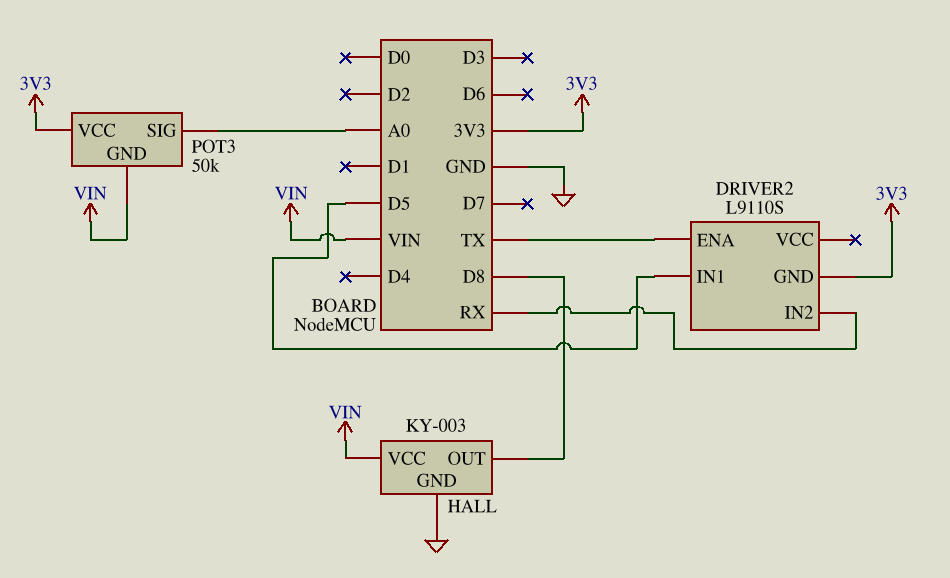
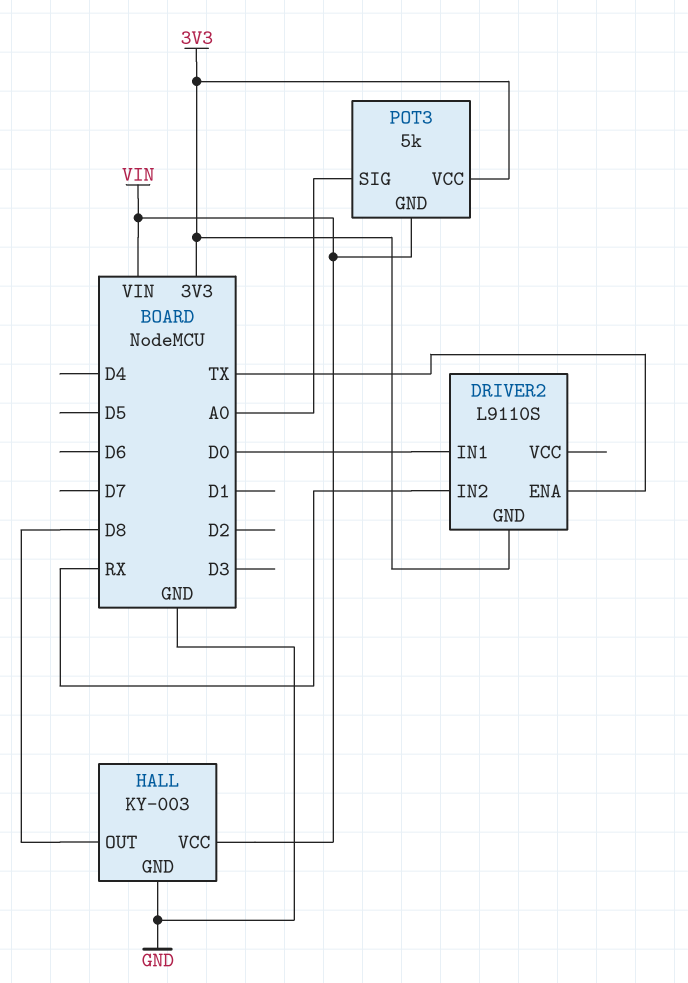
DRIVER2 pin IN1: D5 -> D0
POT3: 50k -> 5k

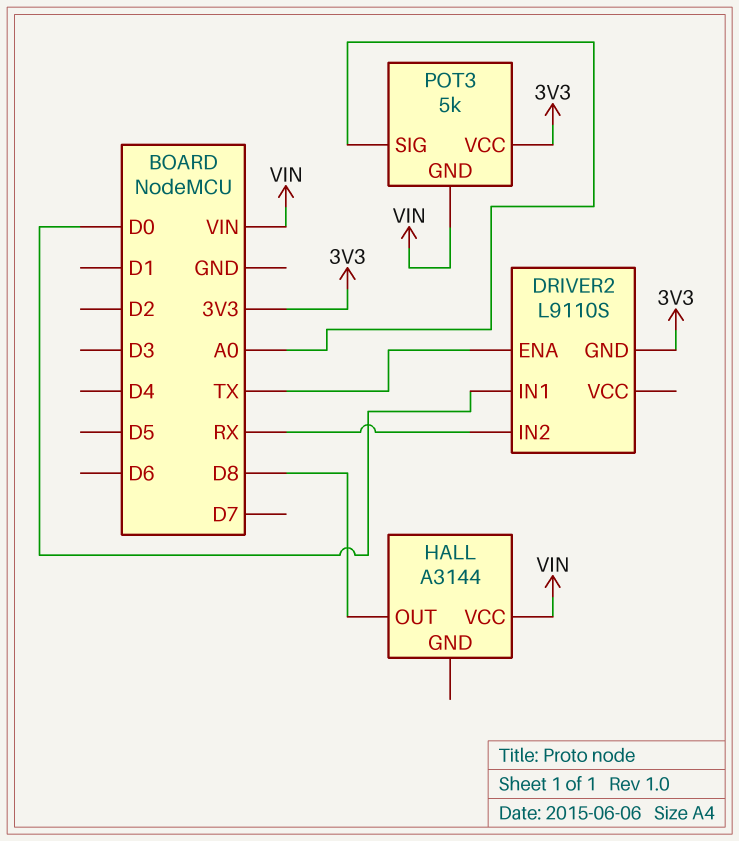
HALL: KY-003 -> A3144
HALL pin GND: GND -> none

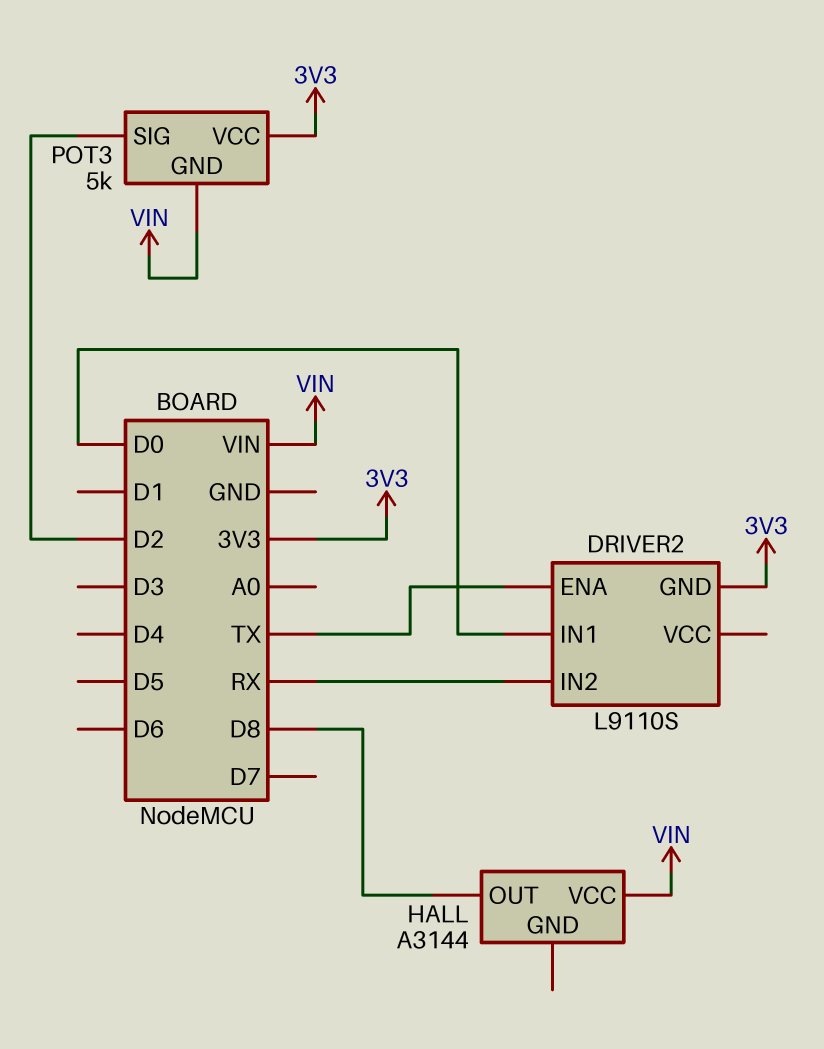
POT3 pin SIG: A0 -> D2

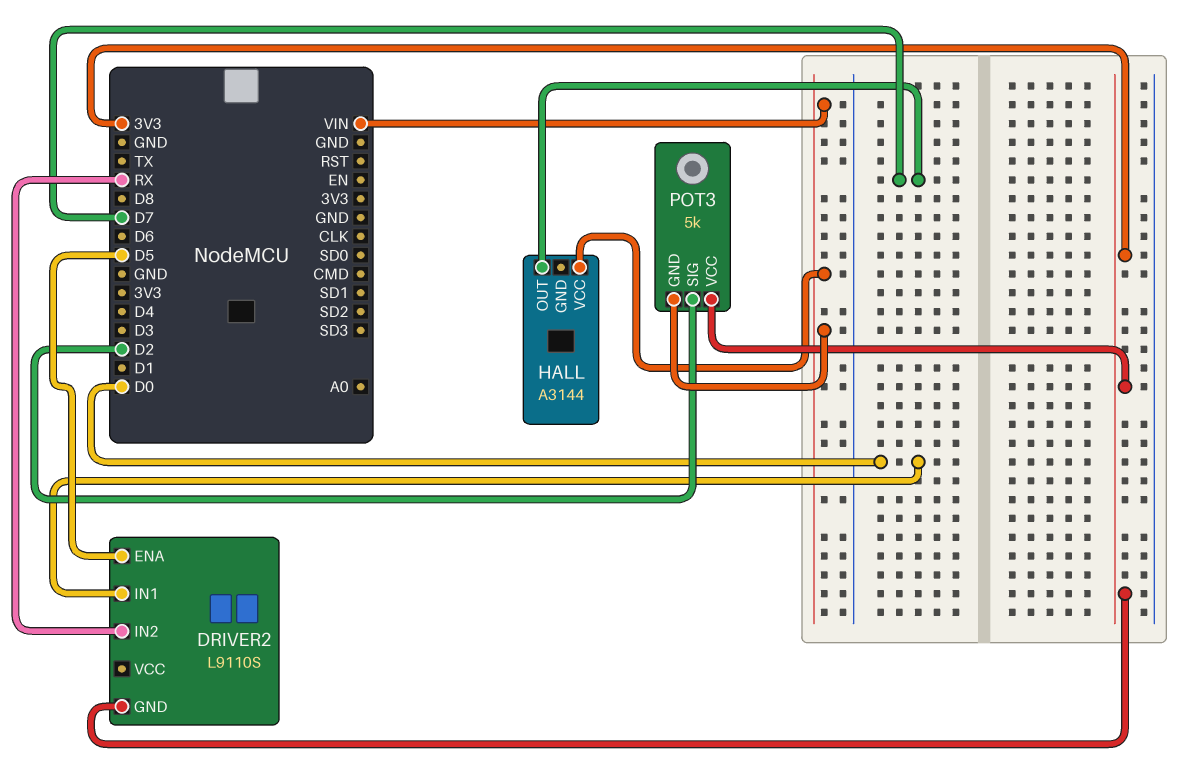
DRIVER2 pin ENA: TX -> D5
HALL pin OUT: D8 -> D7

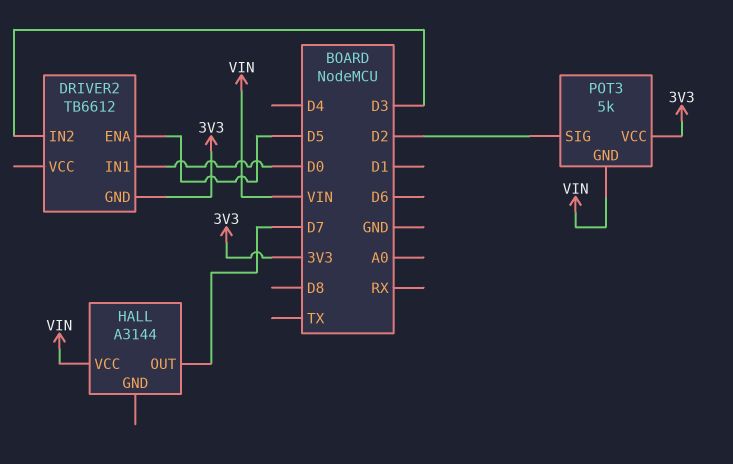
DRIVER2: L9110S -> TB6612
DRIVER2 pin IN2: RX -> D3

